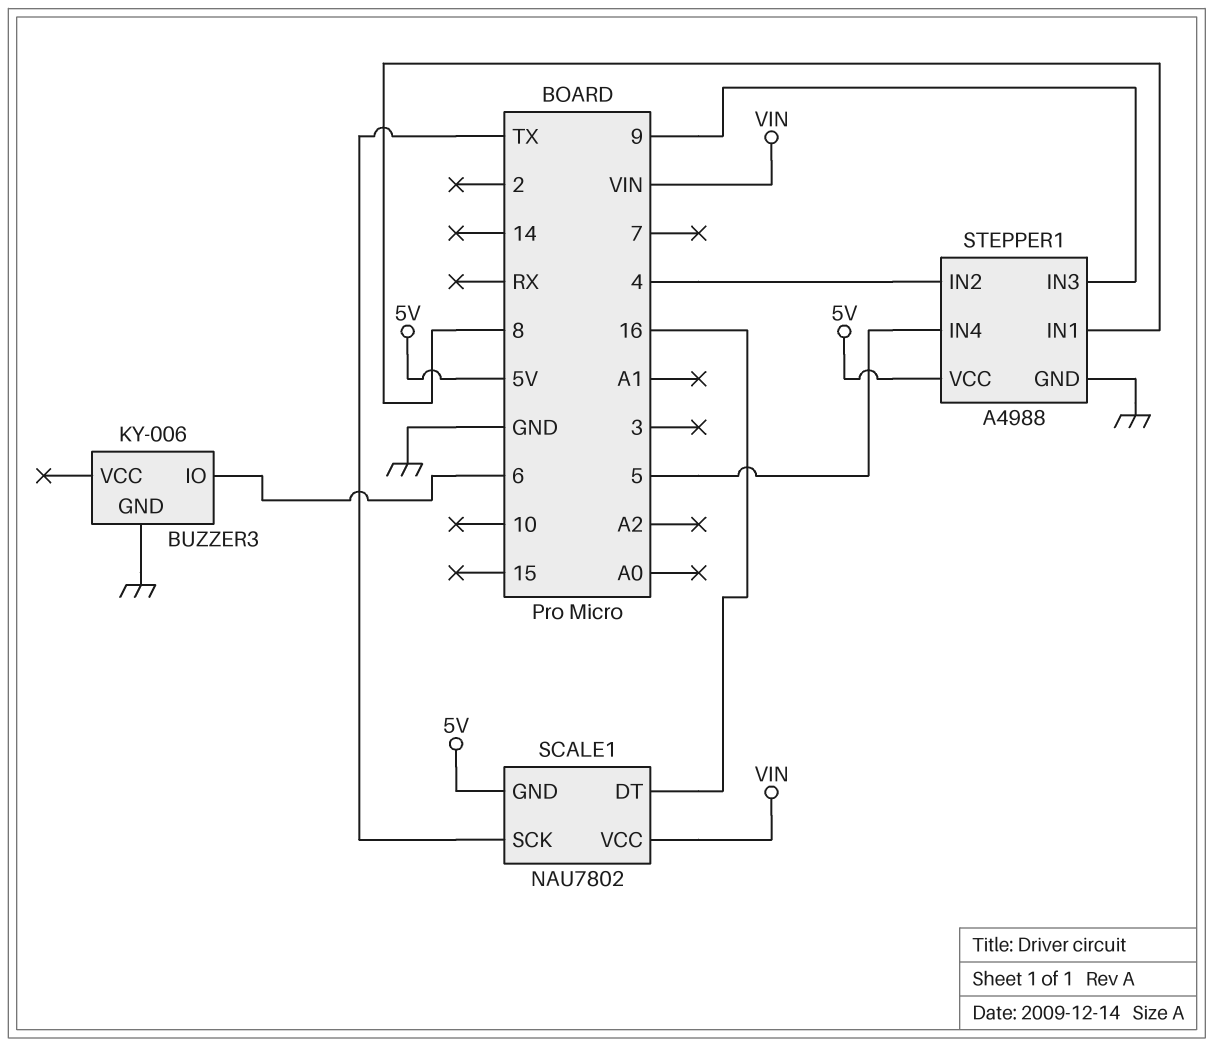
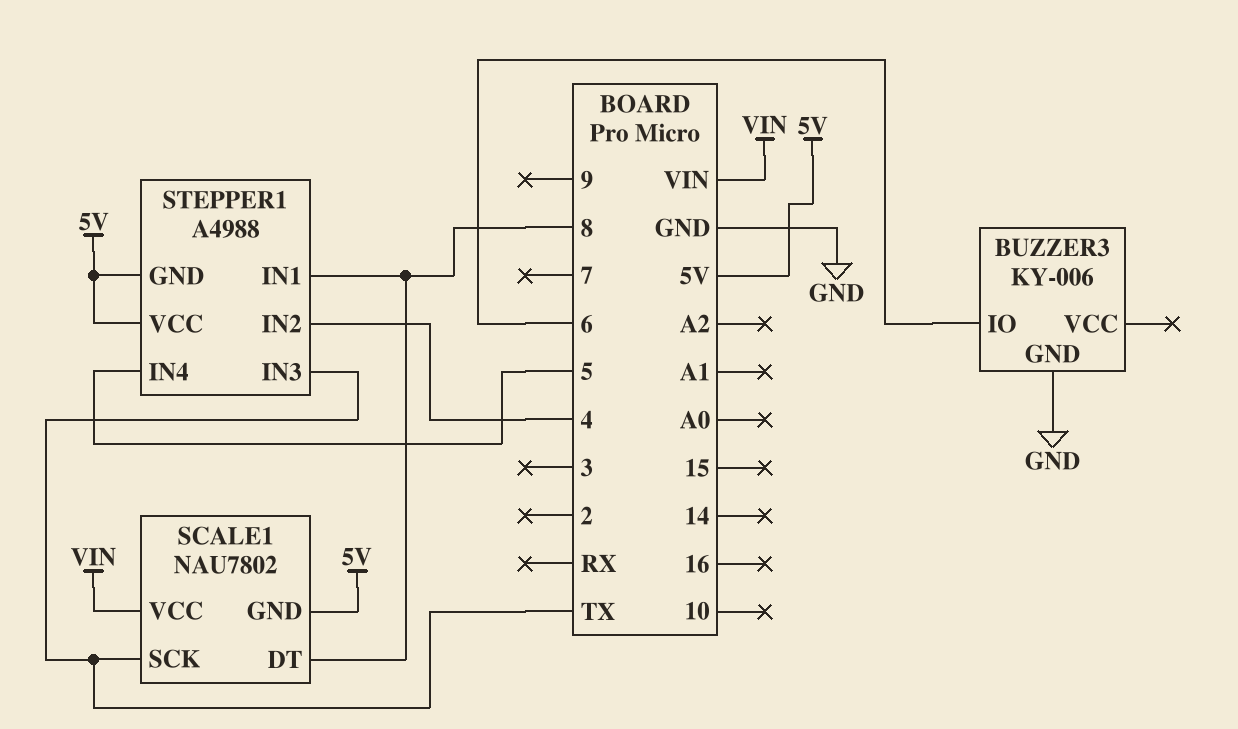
SCALE1 pin DT: 16 -> 8
STEPPER1 pin GND: GND -> 5V
STEPPER1 pin IN3: 9 -> TX

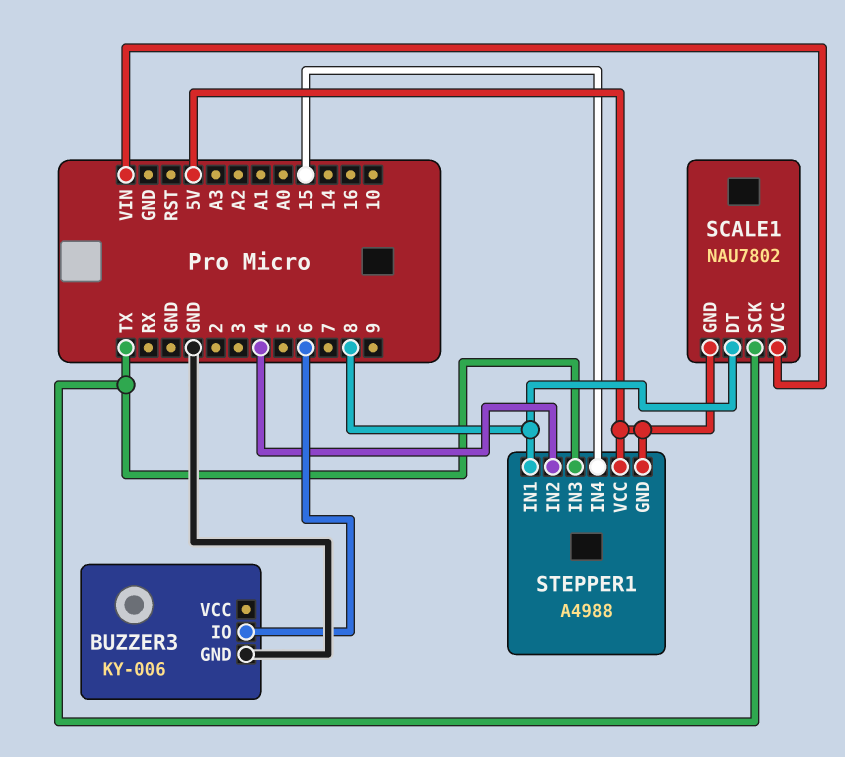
STEPPER1 pin IN4: 5 -> 15

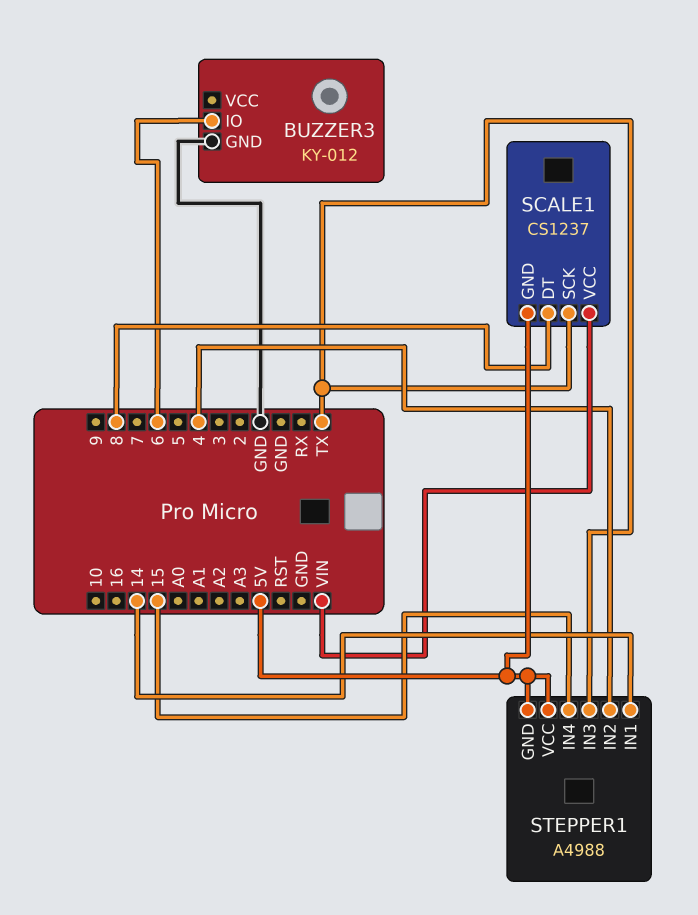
BUZZER3: KY-006 -> KY-012
SCALE1: NAU7802 -> CS1237
STEPPER1 pin IN1: 8 -> 14

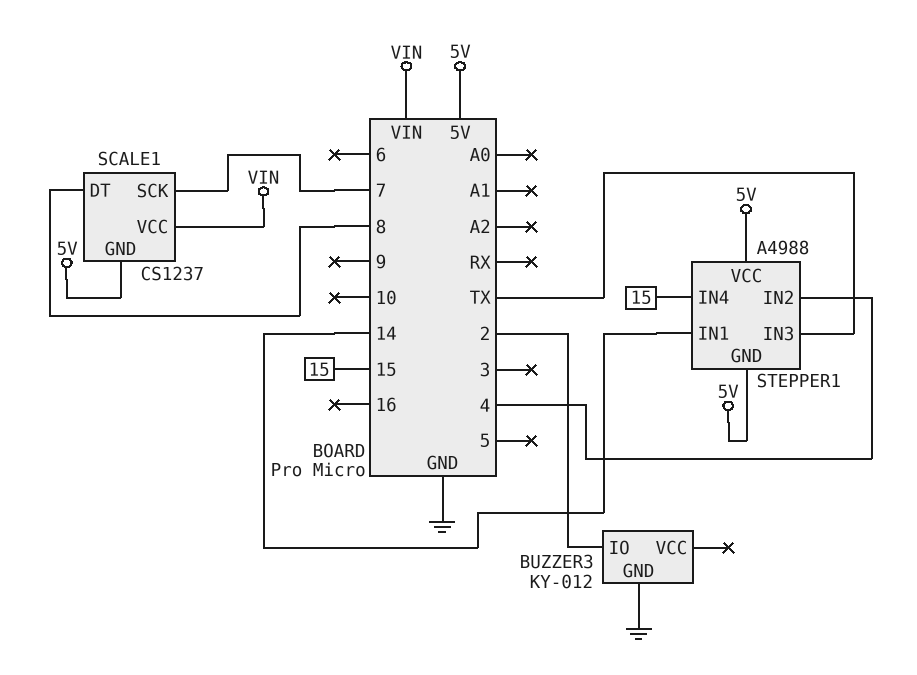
BUZZER3 pin IO: 6 -> 2
SCALE1 pin SCK: TX -> 7

